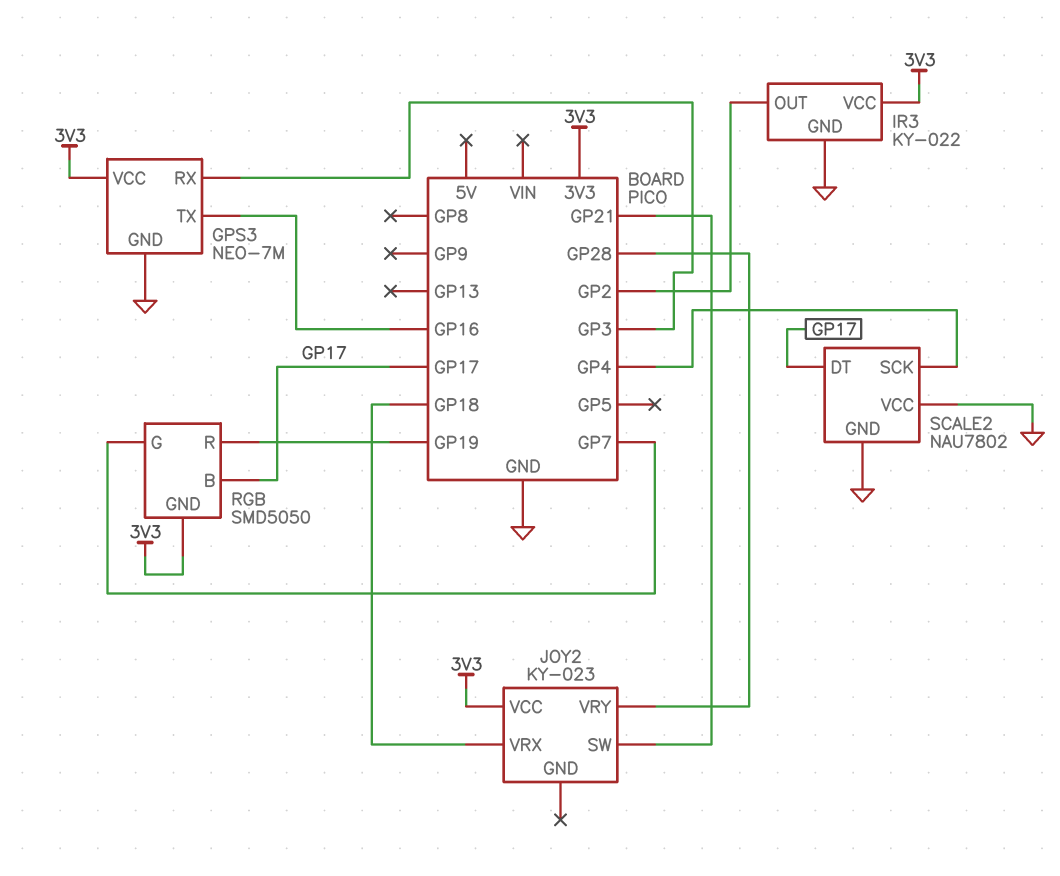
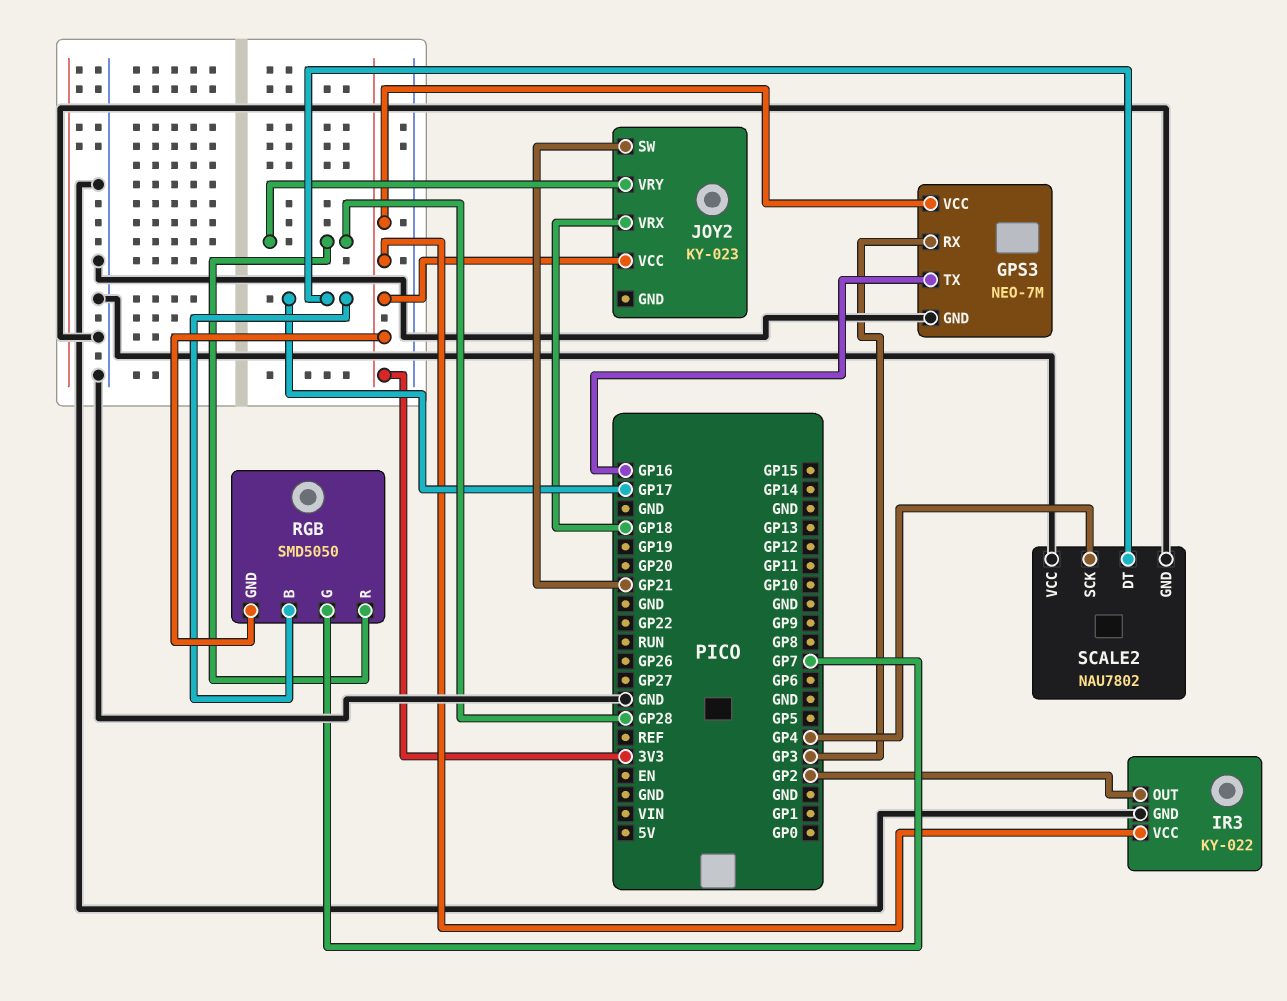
RGB pin R: GP19 -> GP28

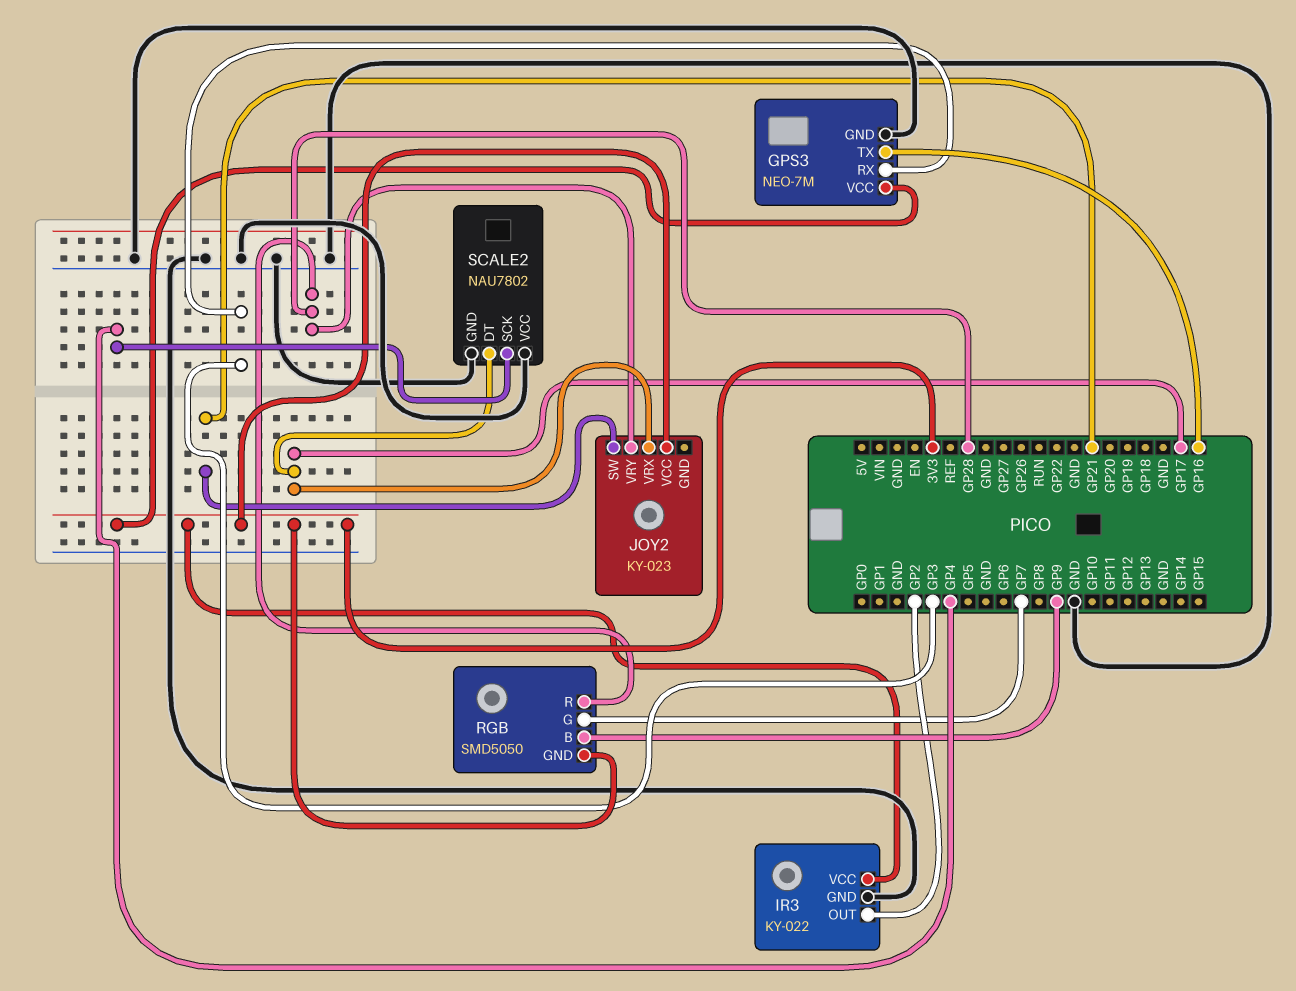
JOY2 pin VRX: GP18 -> GP17
RGB pin B: GP17 -> GP9

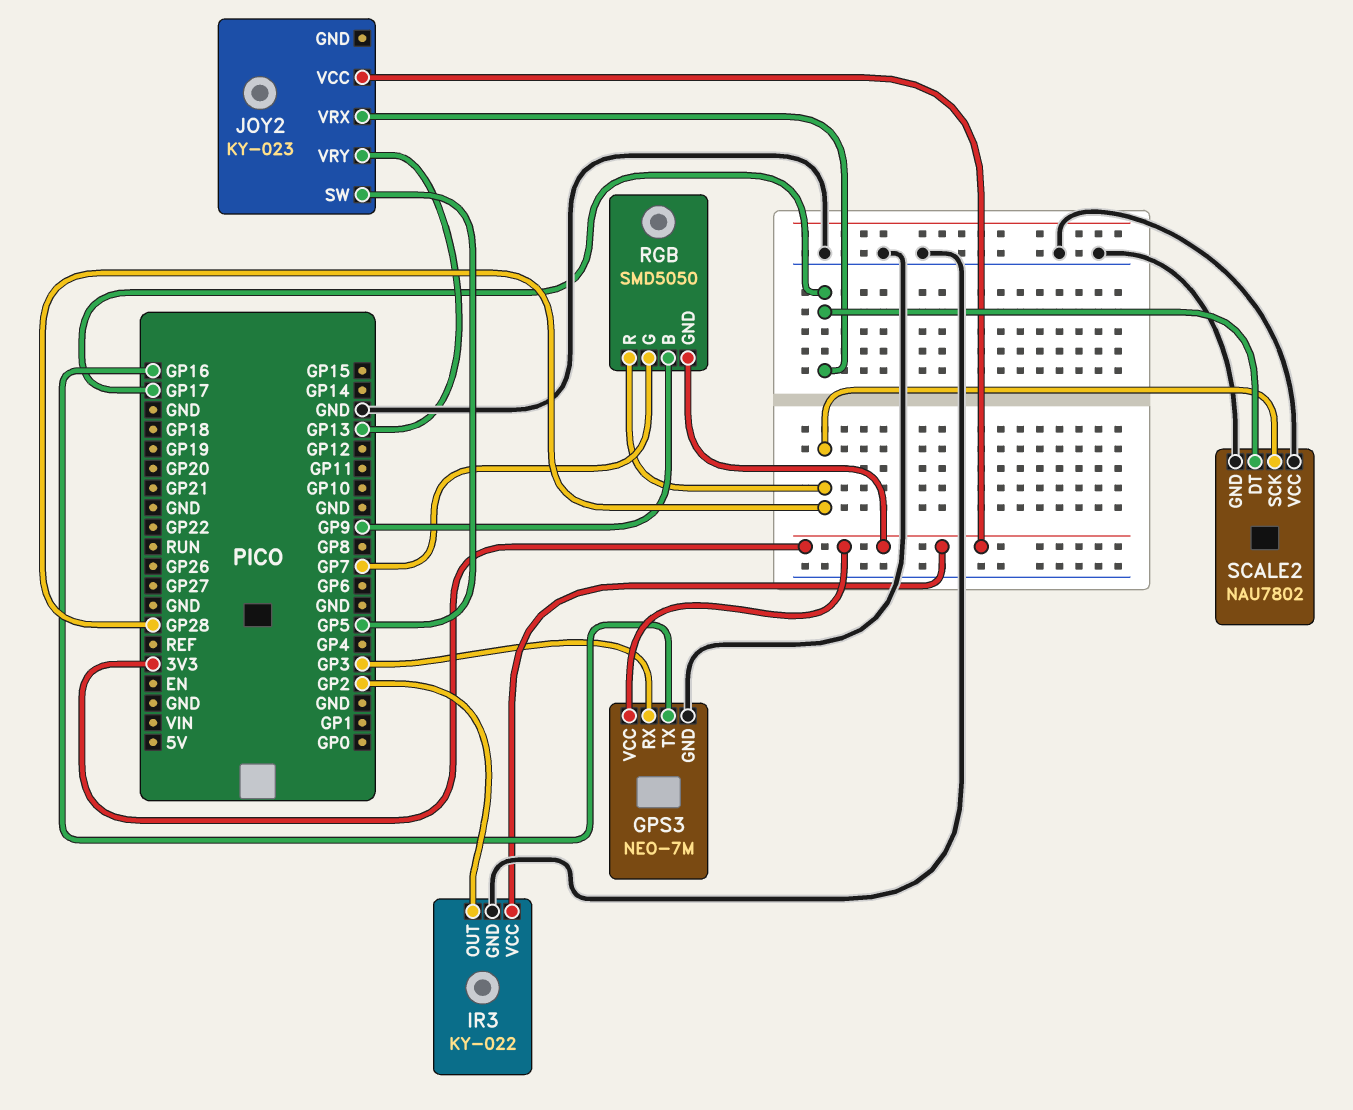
JOY2 pin SW: GP21 -> GP5
JOY2 pin VRY: GP28 -> GP13
SCALE2 pin SCK: GP4 -> GP28

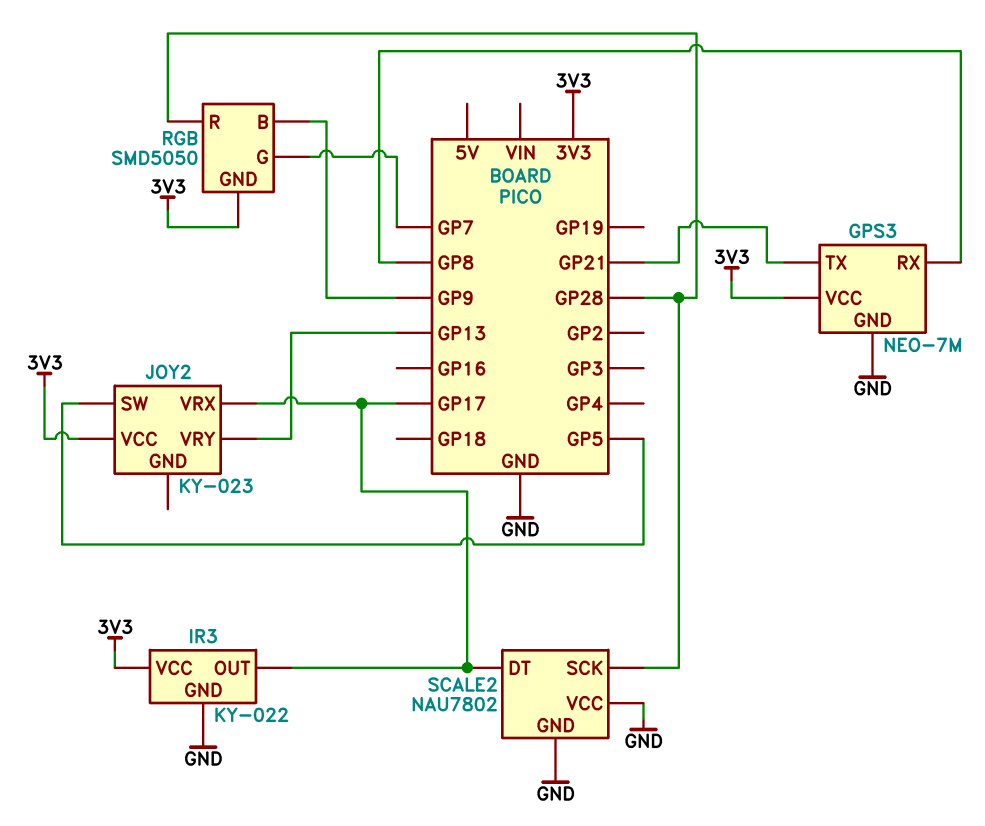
GPS3 pin RX: GP3 -> GP8
GPS3 pin TX: GP16 -> GP21
IR3 pin OUT: GP2 -> GP17

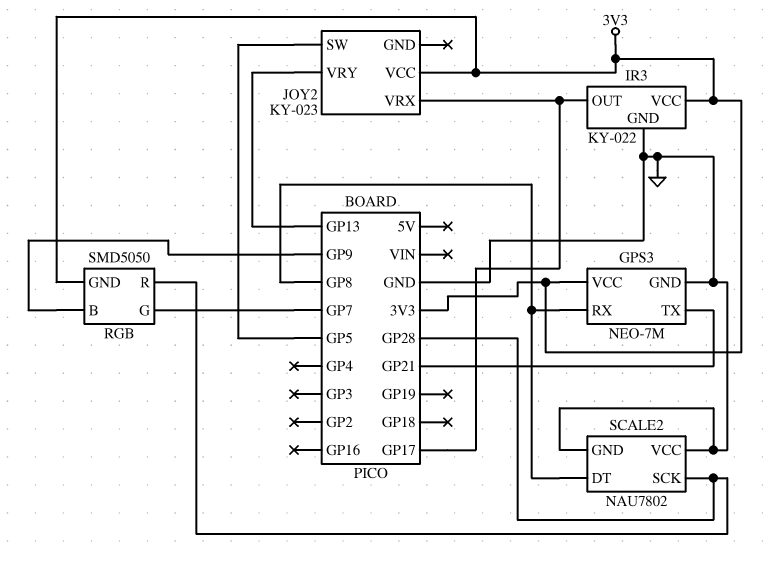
SCALE2 pin DT: GP17 -> GP8

